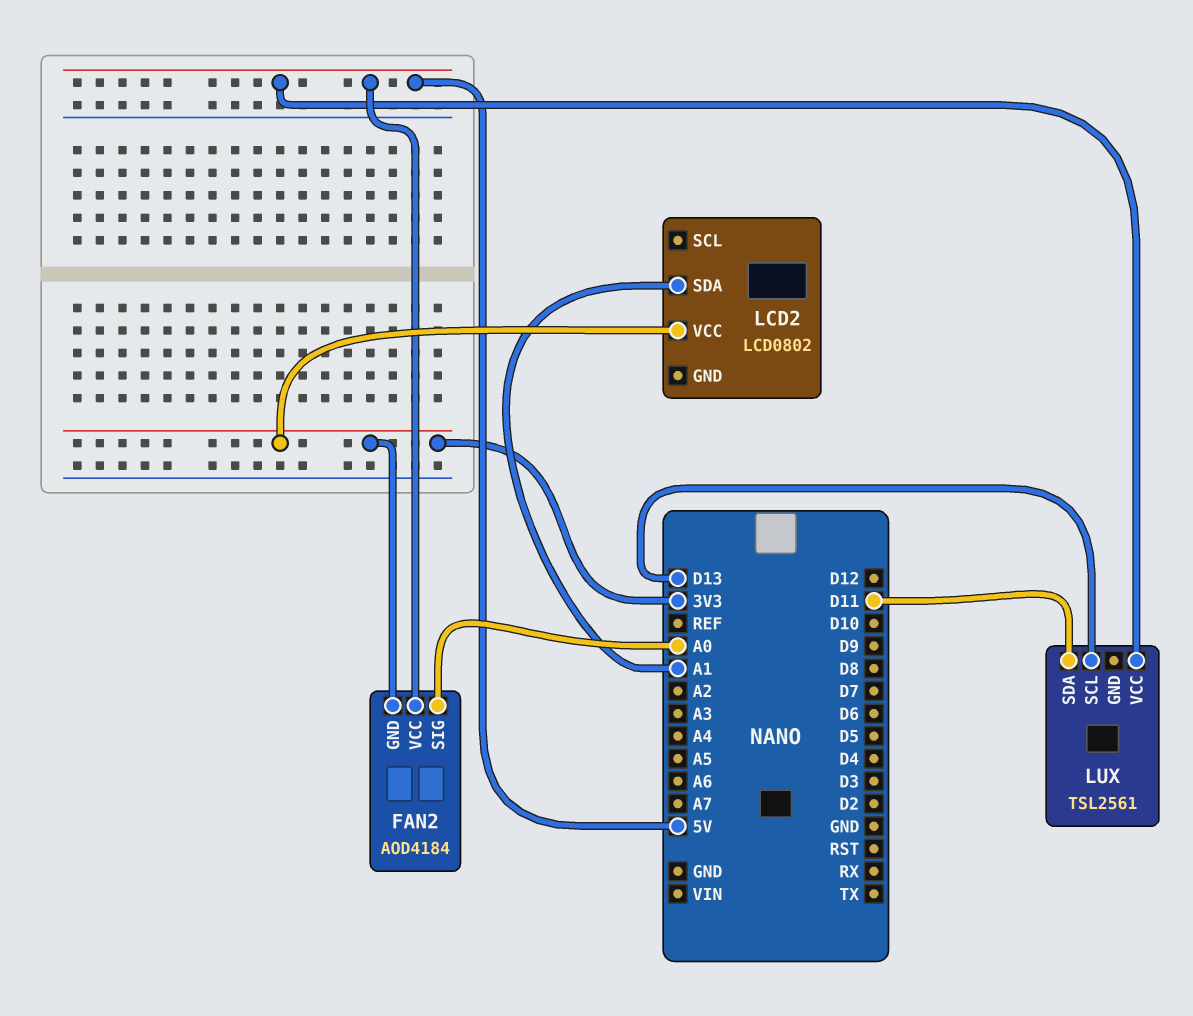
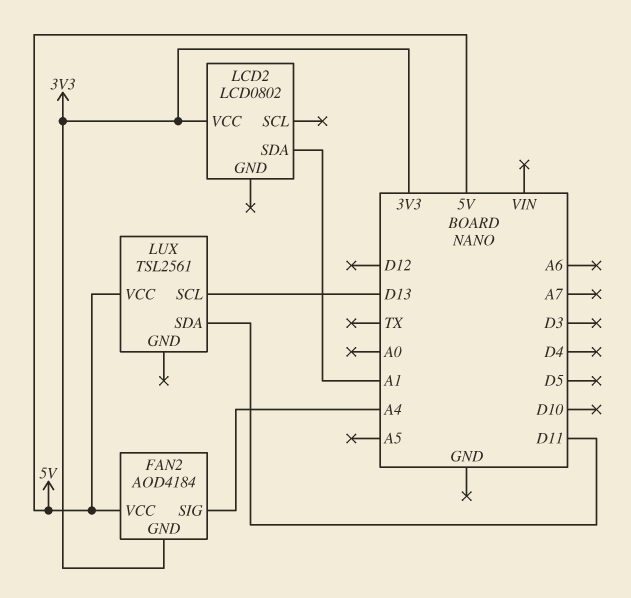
FAN2 pin SIG: A0 -> A4

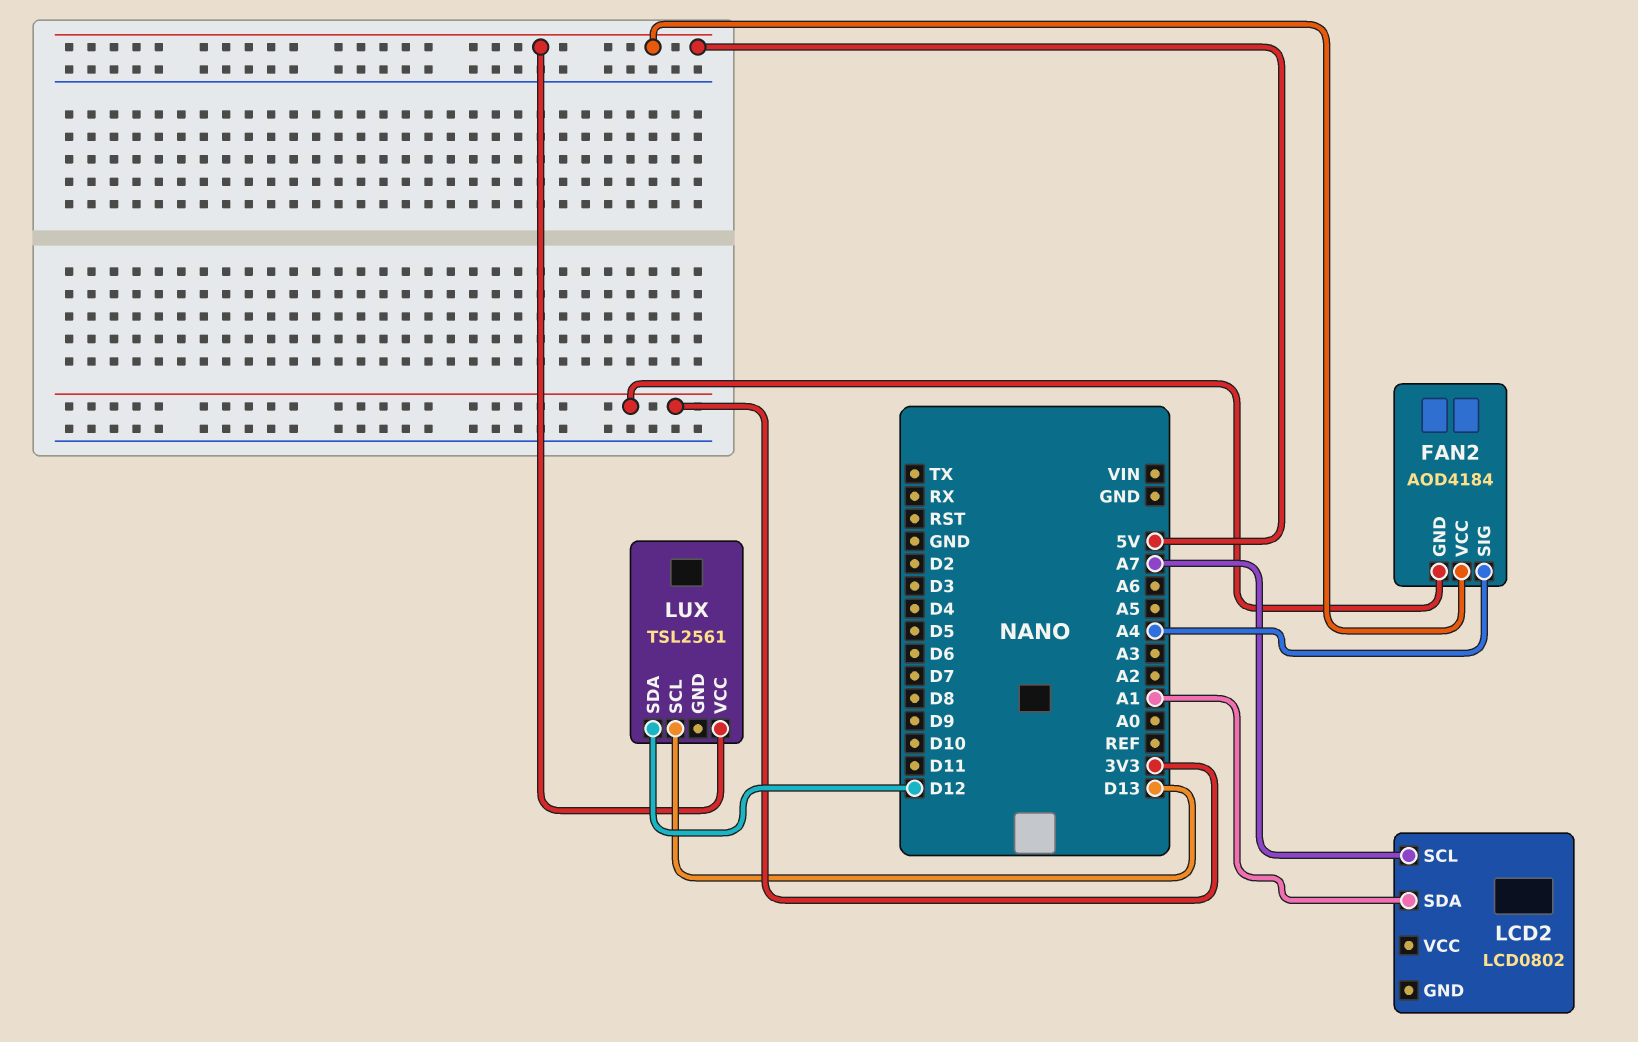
LCD2 pin SCL: none -> A7
LCD2 pin VCC: 3V3 -> none
LUX pin SDA: D11 -> D12

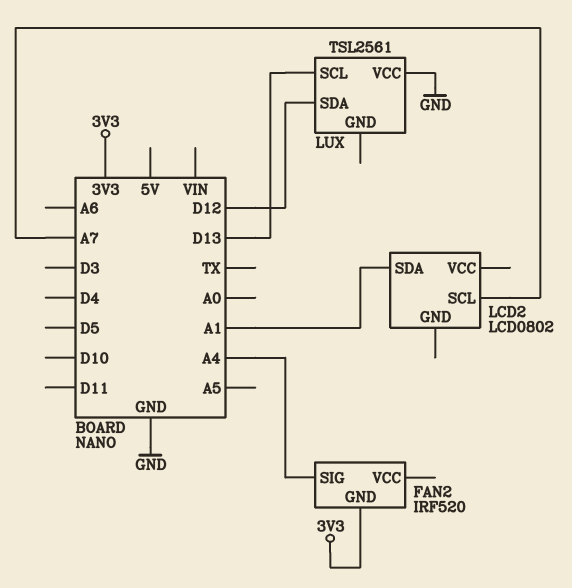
FAN2: AOD4184 -> IRF520
FAN2 pin VCC: 5V -> none
LUX pin VCC: 5V -> GND

